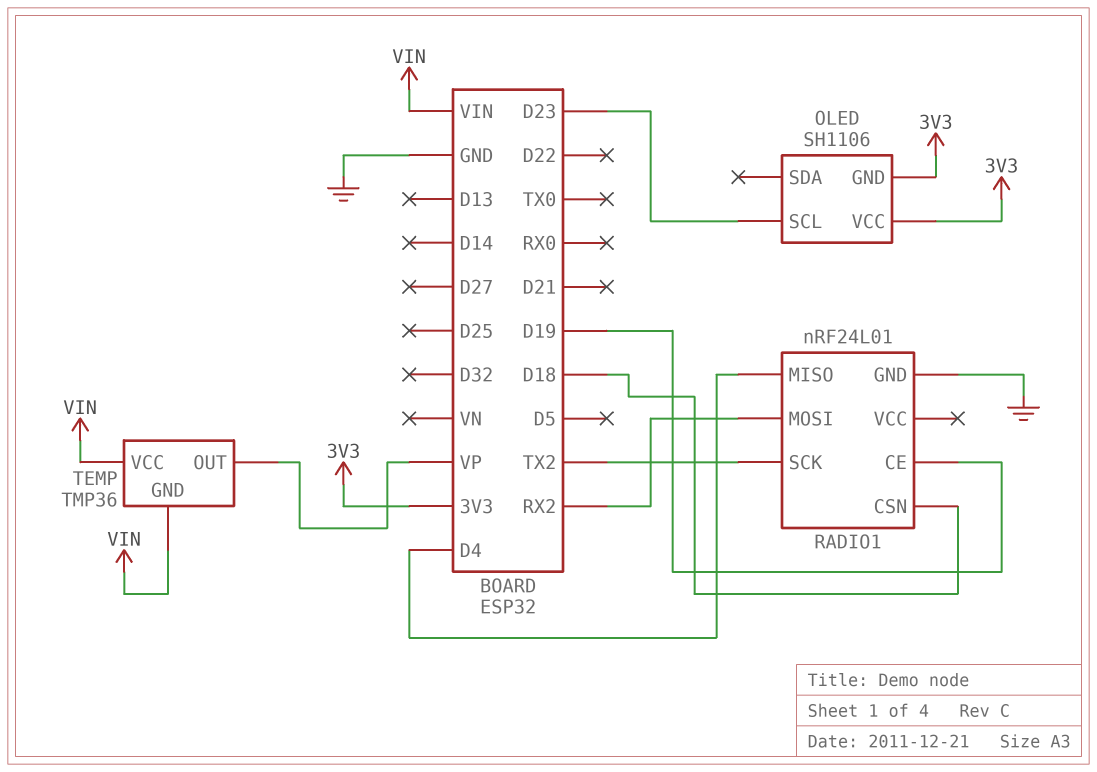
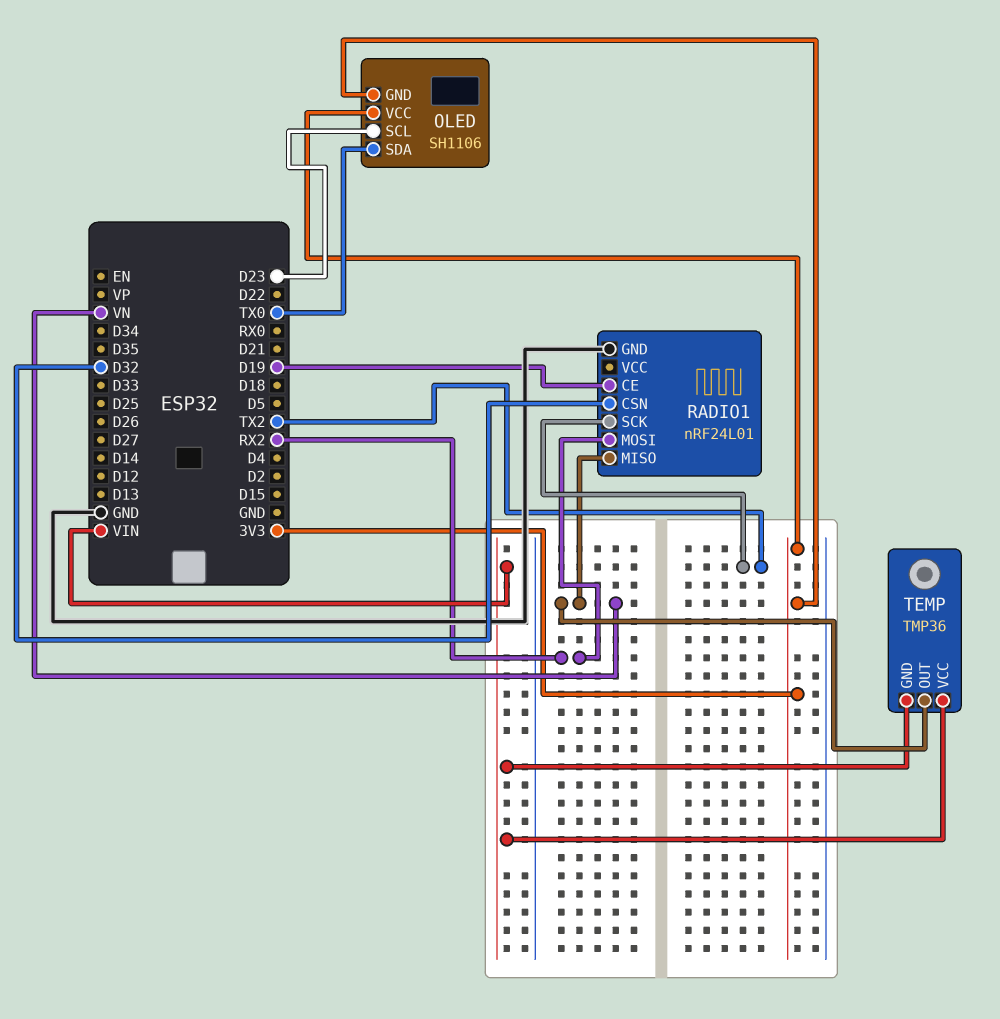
OLED pin SDA: none -> TX0
RADIO1 pin CSN: D18 -> D32
RADIO1 pin MISO: D4 -> VN
TEMP pin OUT: VP -> VN

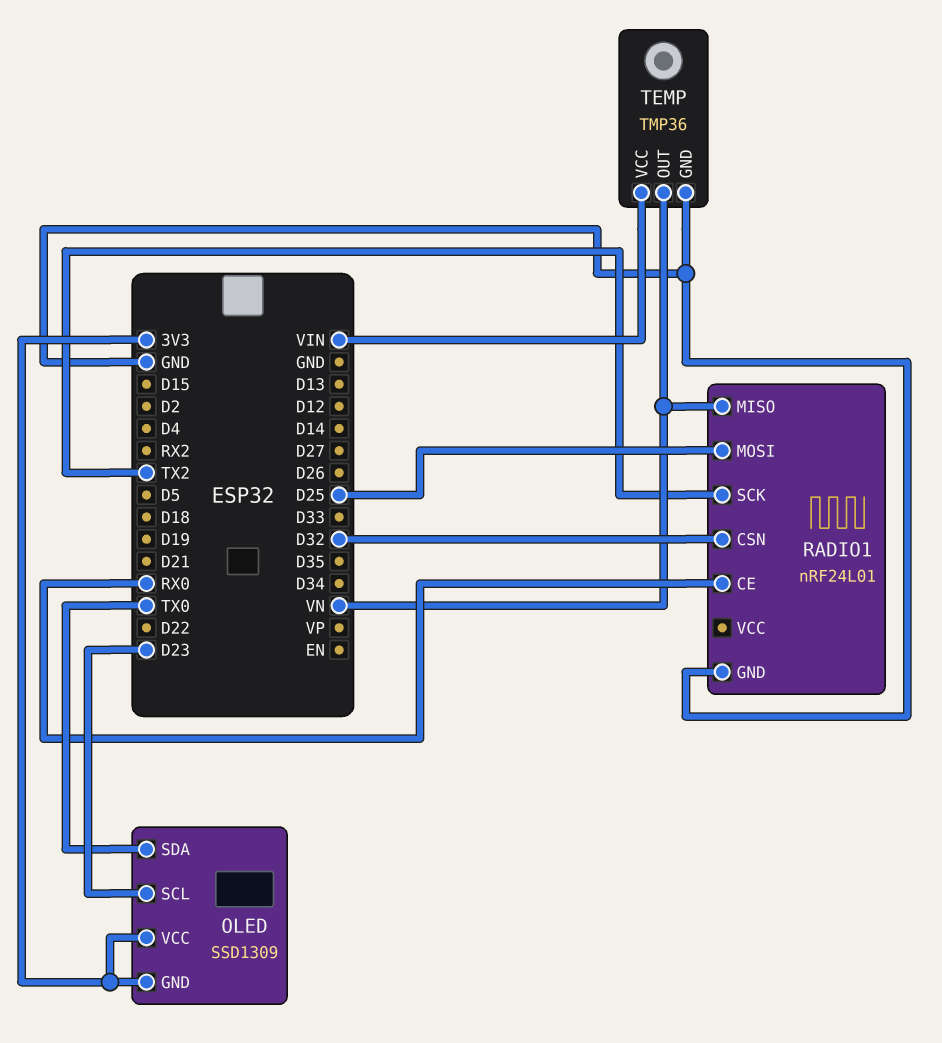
OLED: SH1106 -> SSD1309
RADIO1 pin CE: D19 -> RX0
RADIO1 pin MOSI: RX2 -> D25
TEMP pin GND: VIN -> GND

